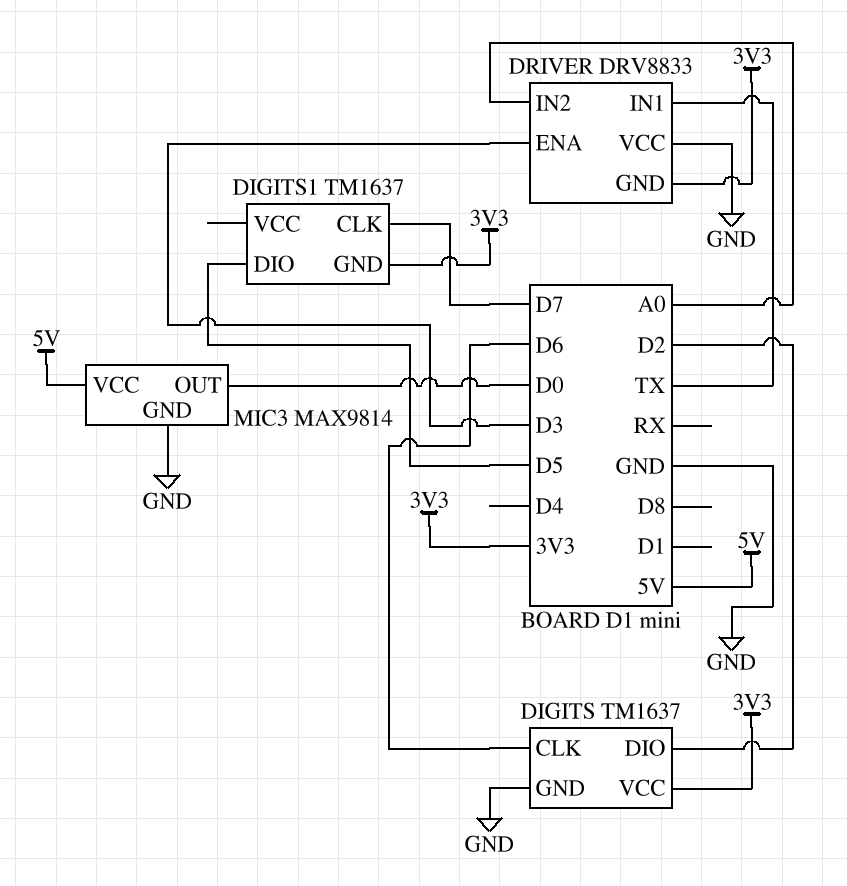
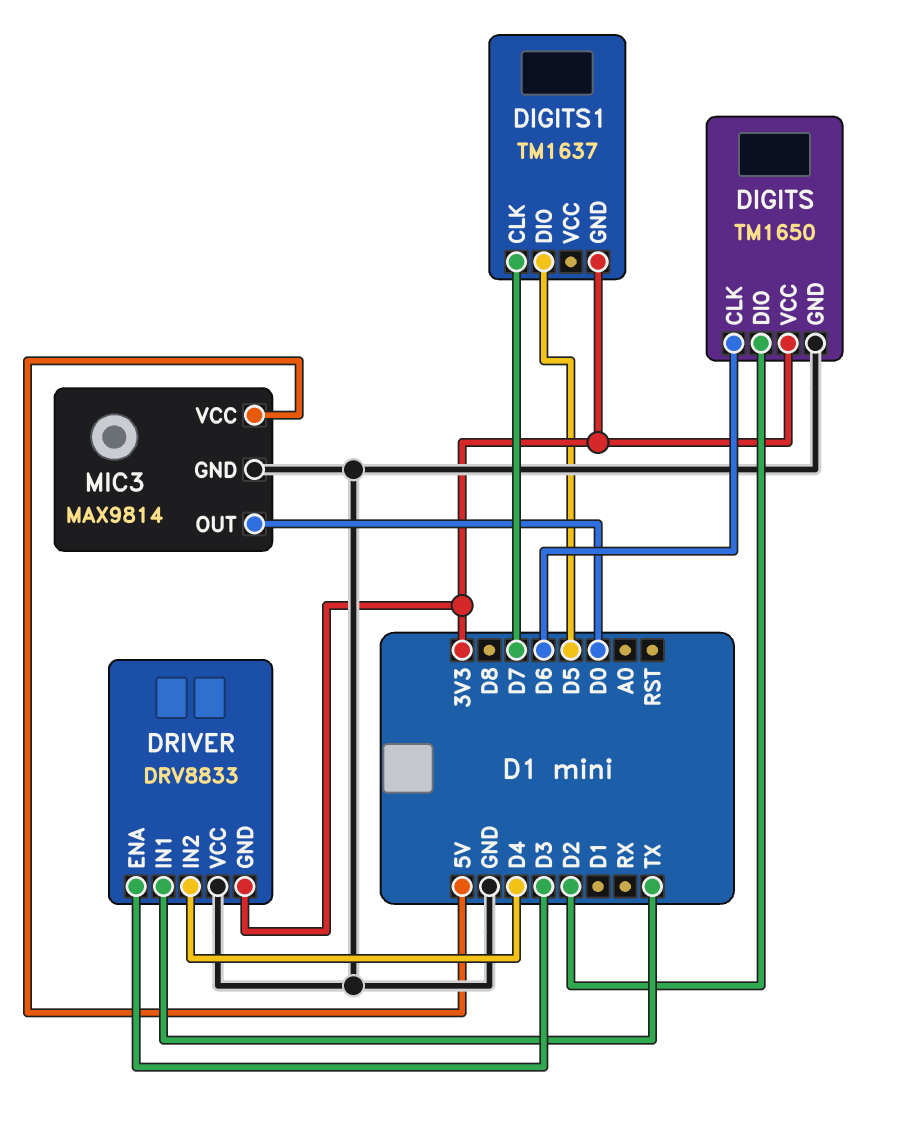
DIGITS: TM1637 -> TM1650
DRIVER pin IN2: A0 -> D4

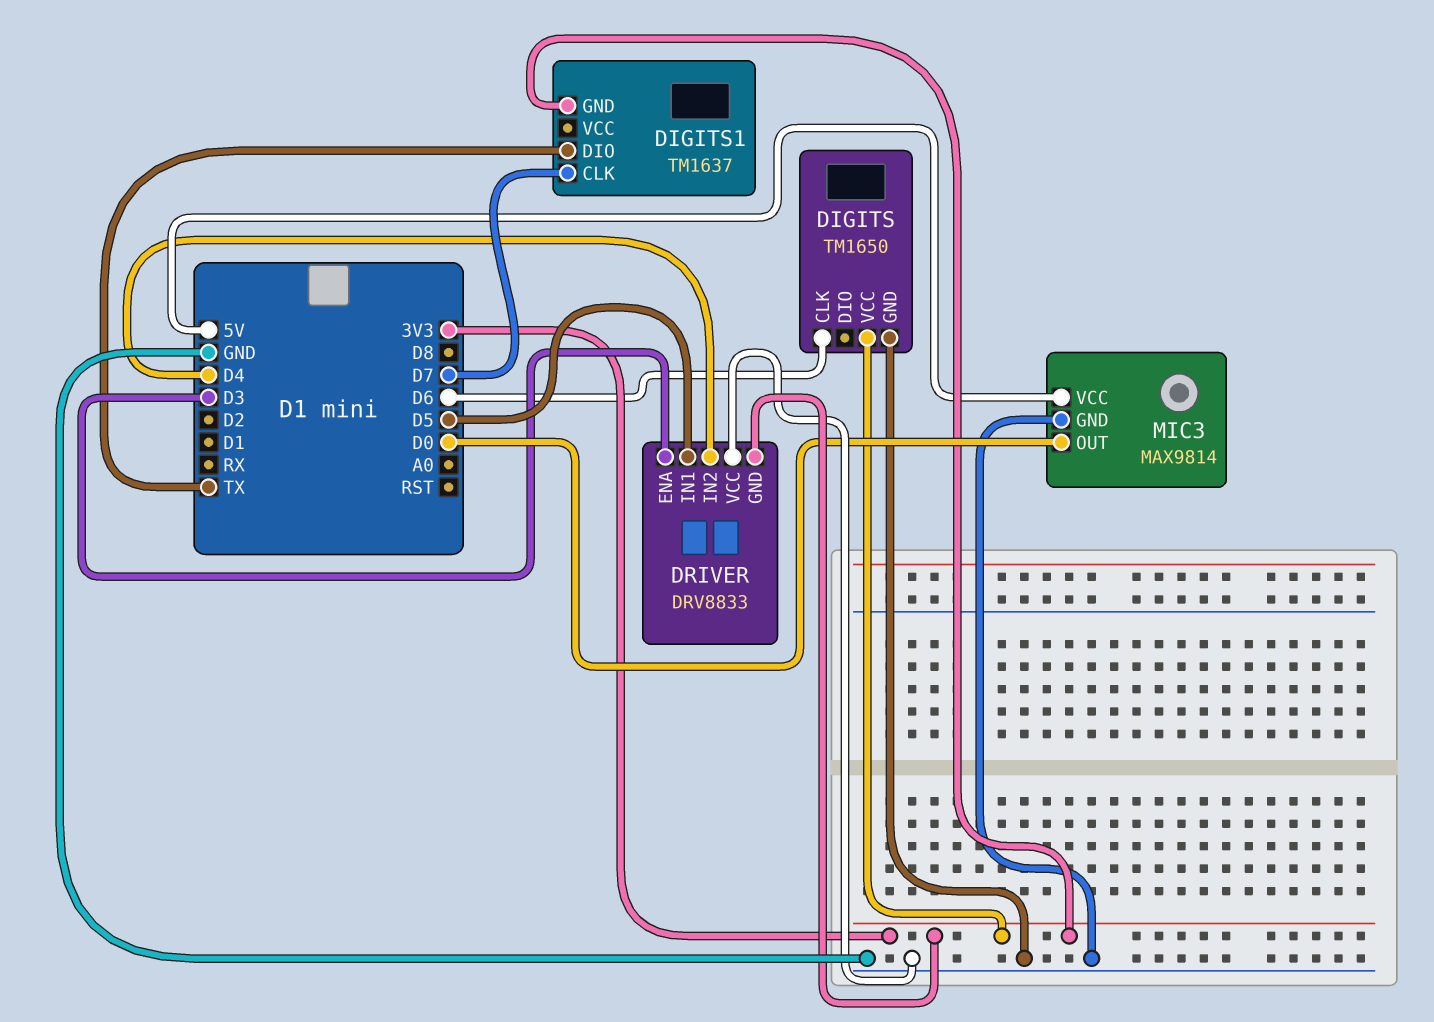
DIGITS pin DIO: D2 -> none
DIGITS1 pin DIO: D5 -> TX
DRIVER pin IN1: TX -> D5

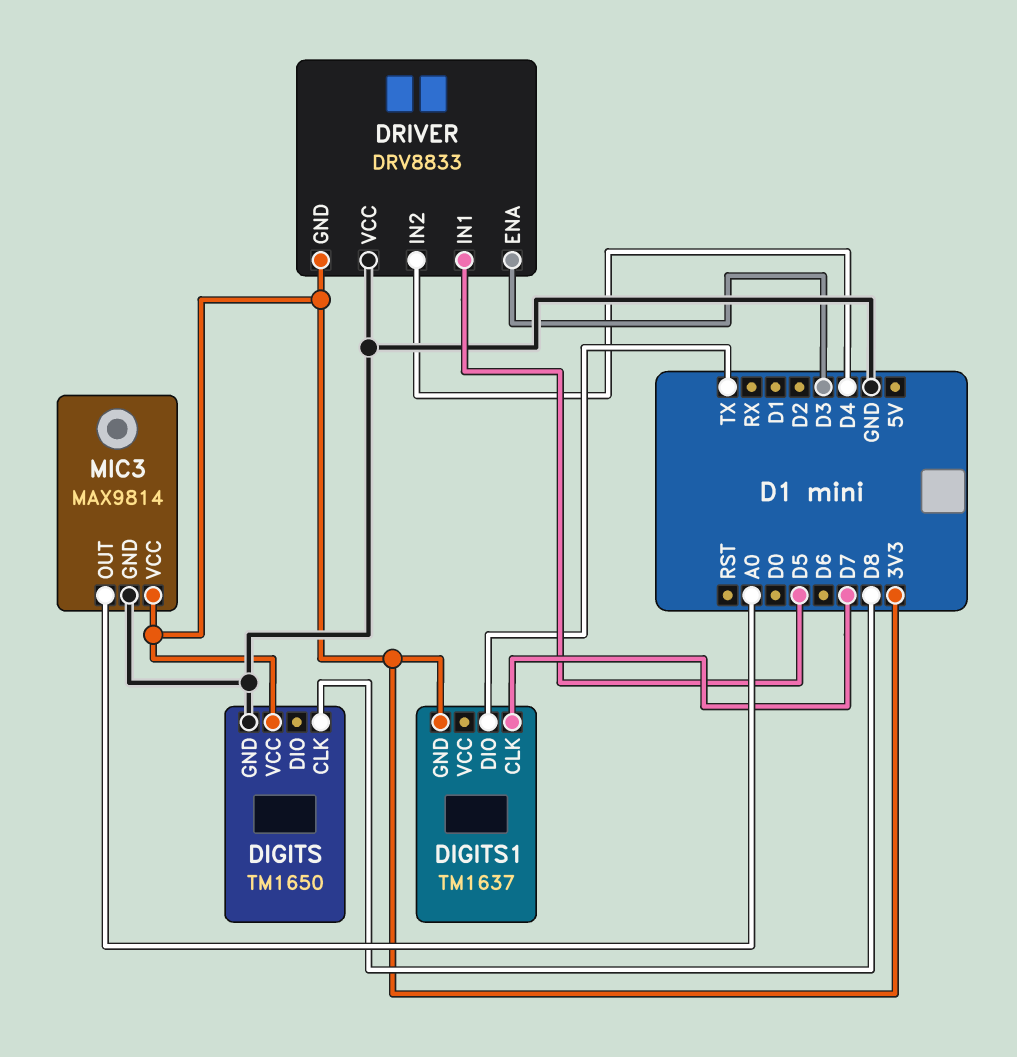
DIGITS pin CLK: D6 -> D8
MIC3 pin OUT: D0 -> A0
MIC3 pin VCC: 5V -> 3V3

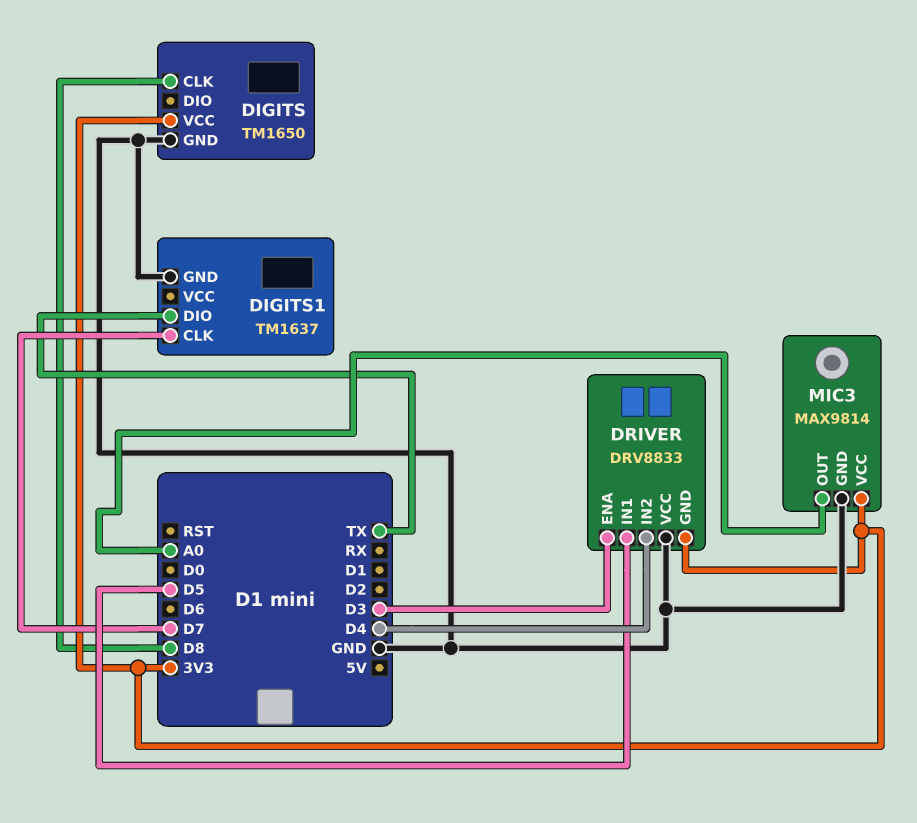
DIGITS1 pin GND: 3V3 -> GND

